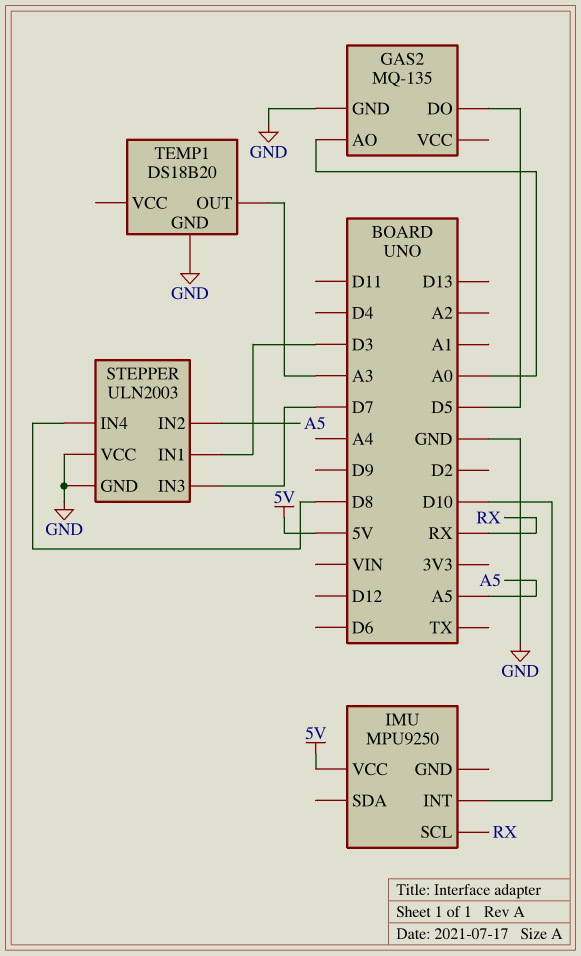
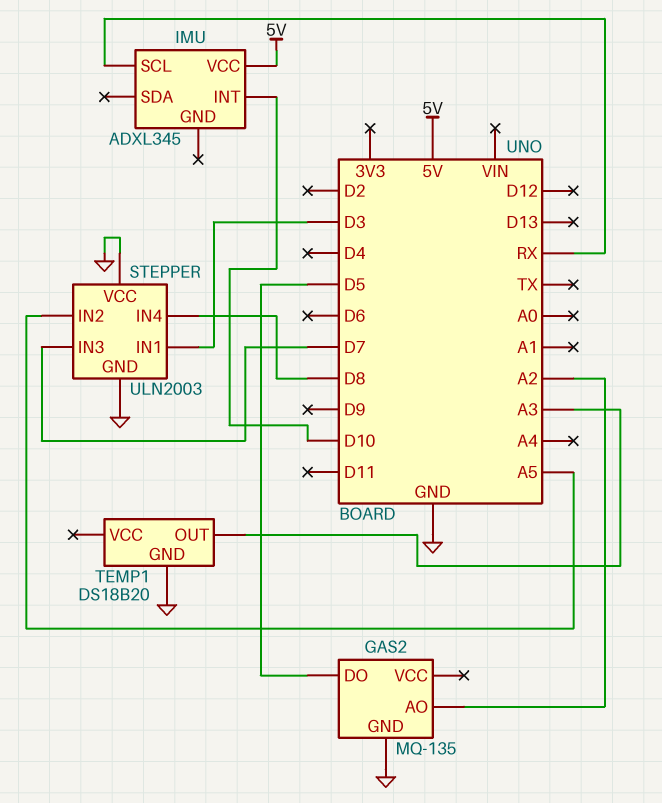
GAS2 pin AO: A0 -> A2
IMU: MPU9250 -> ADXL345

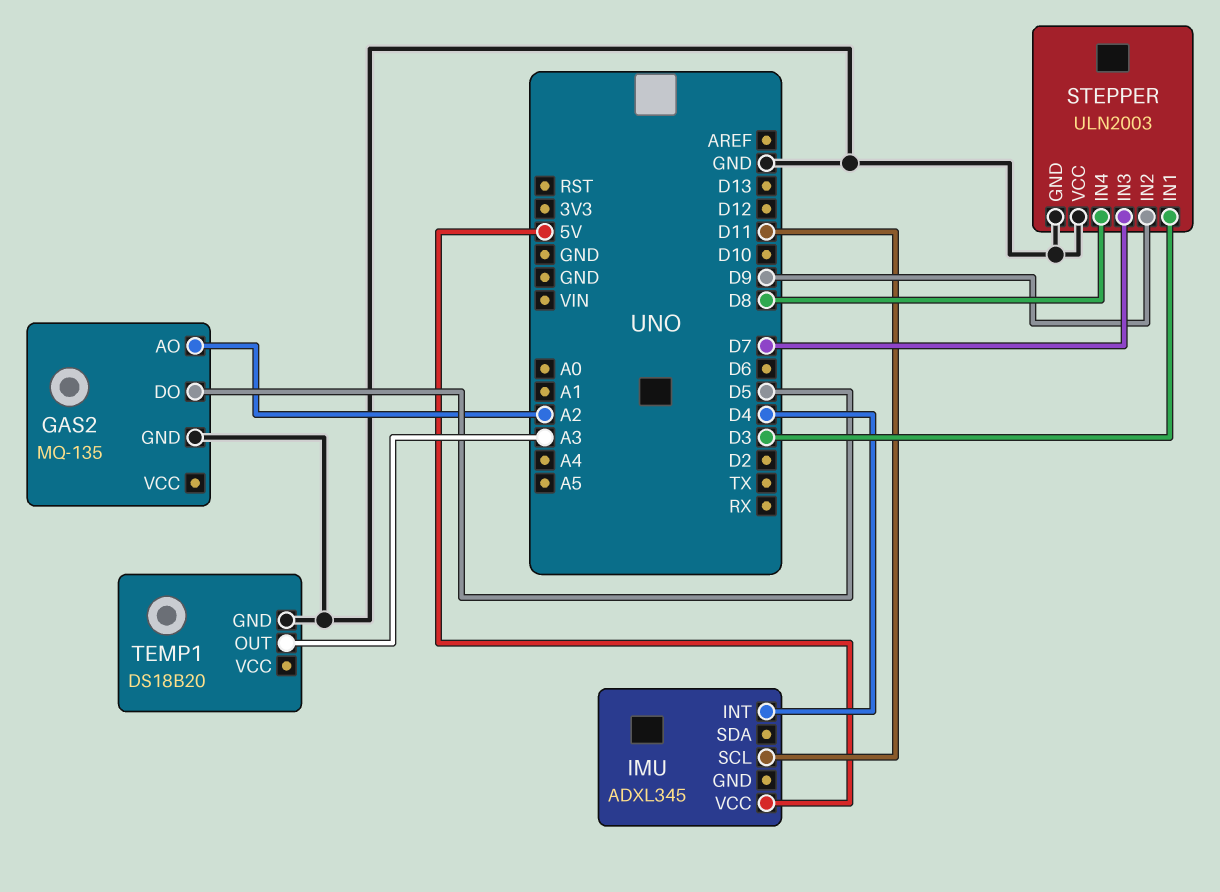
IMU pin INT: D10 -> D4
IMU pin SCL: RX -> D11
STEPPER pin IN2: A5 -> D9

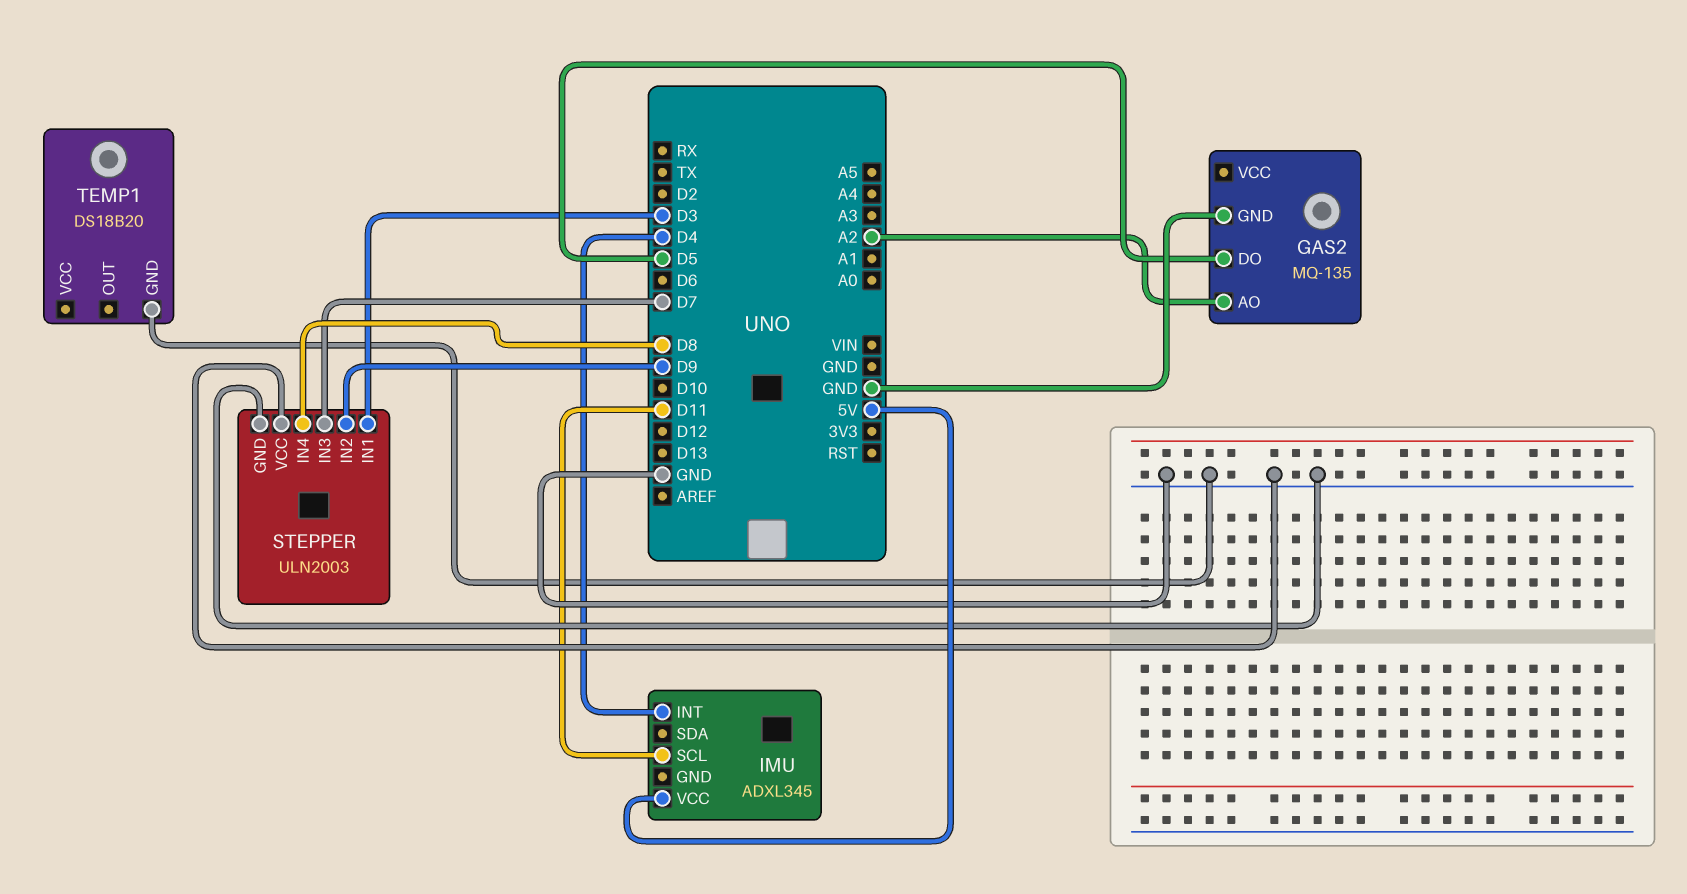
TEMP1 pin OUT: A3 -> none

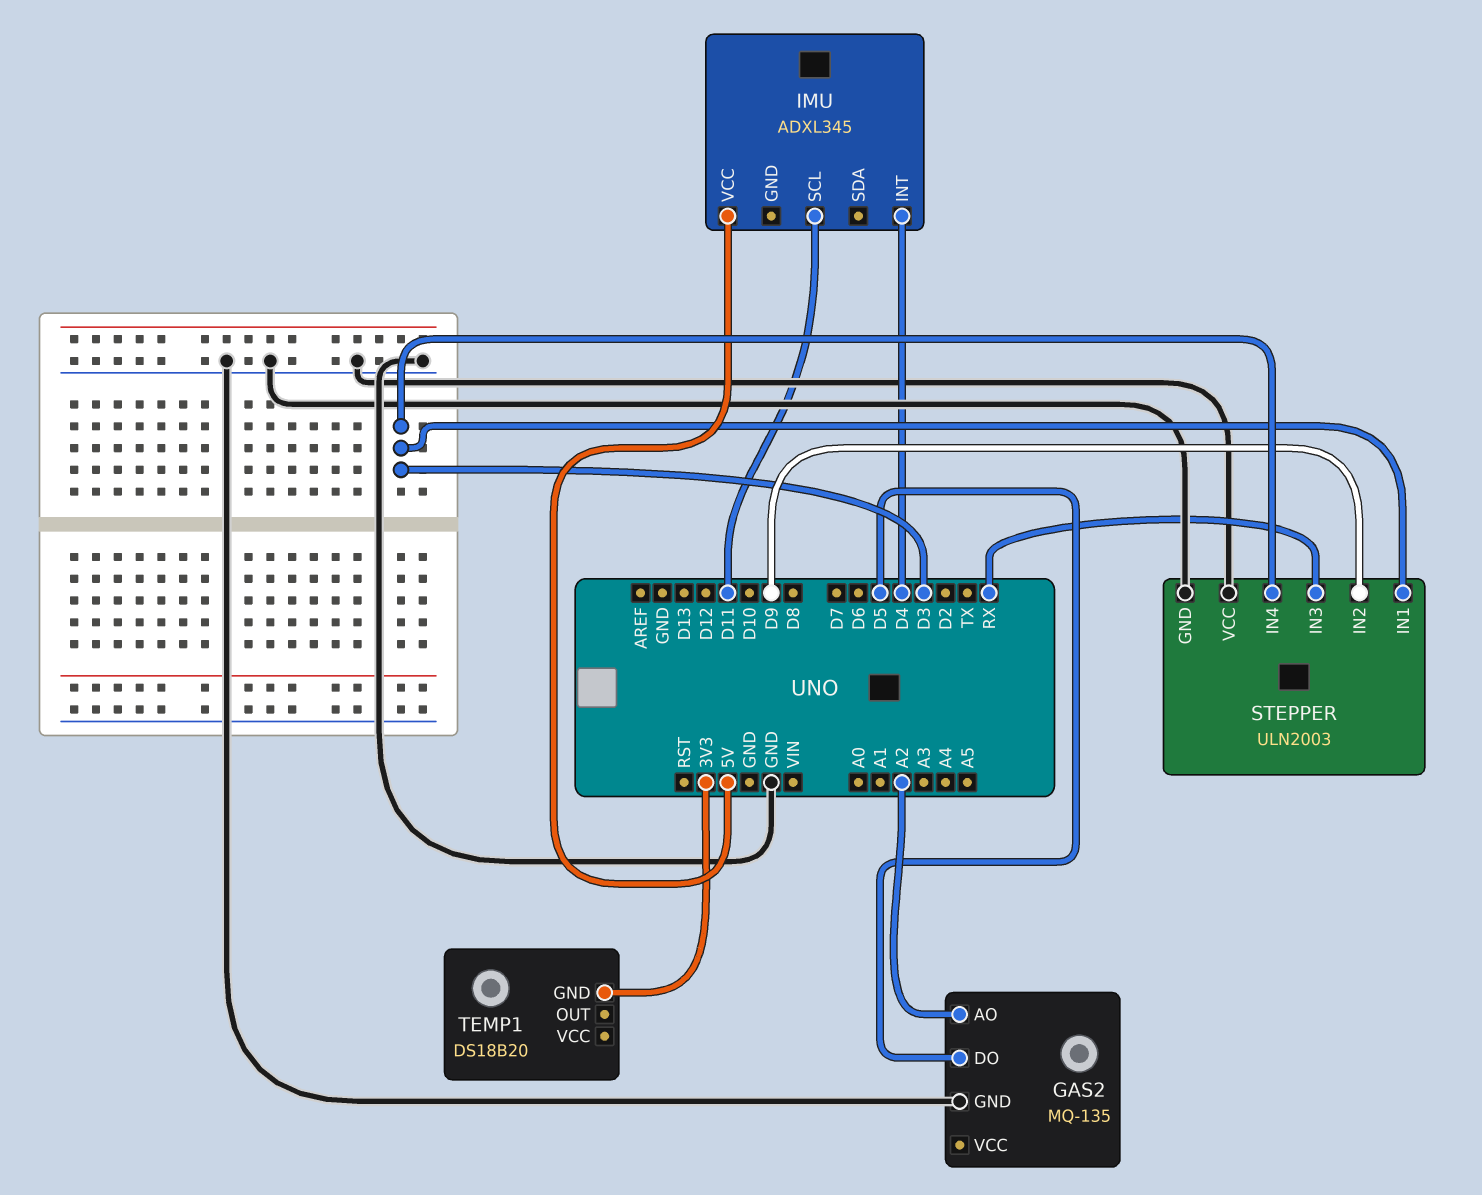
STEPPER pin IN3: D7 -> RX
STEPPER pin IN4: D8 -> D3
TEMP1 pin GND: GND -> 3V3

